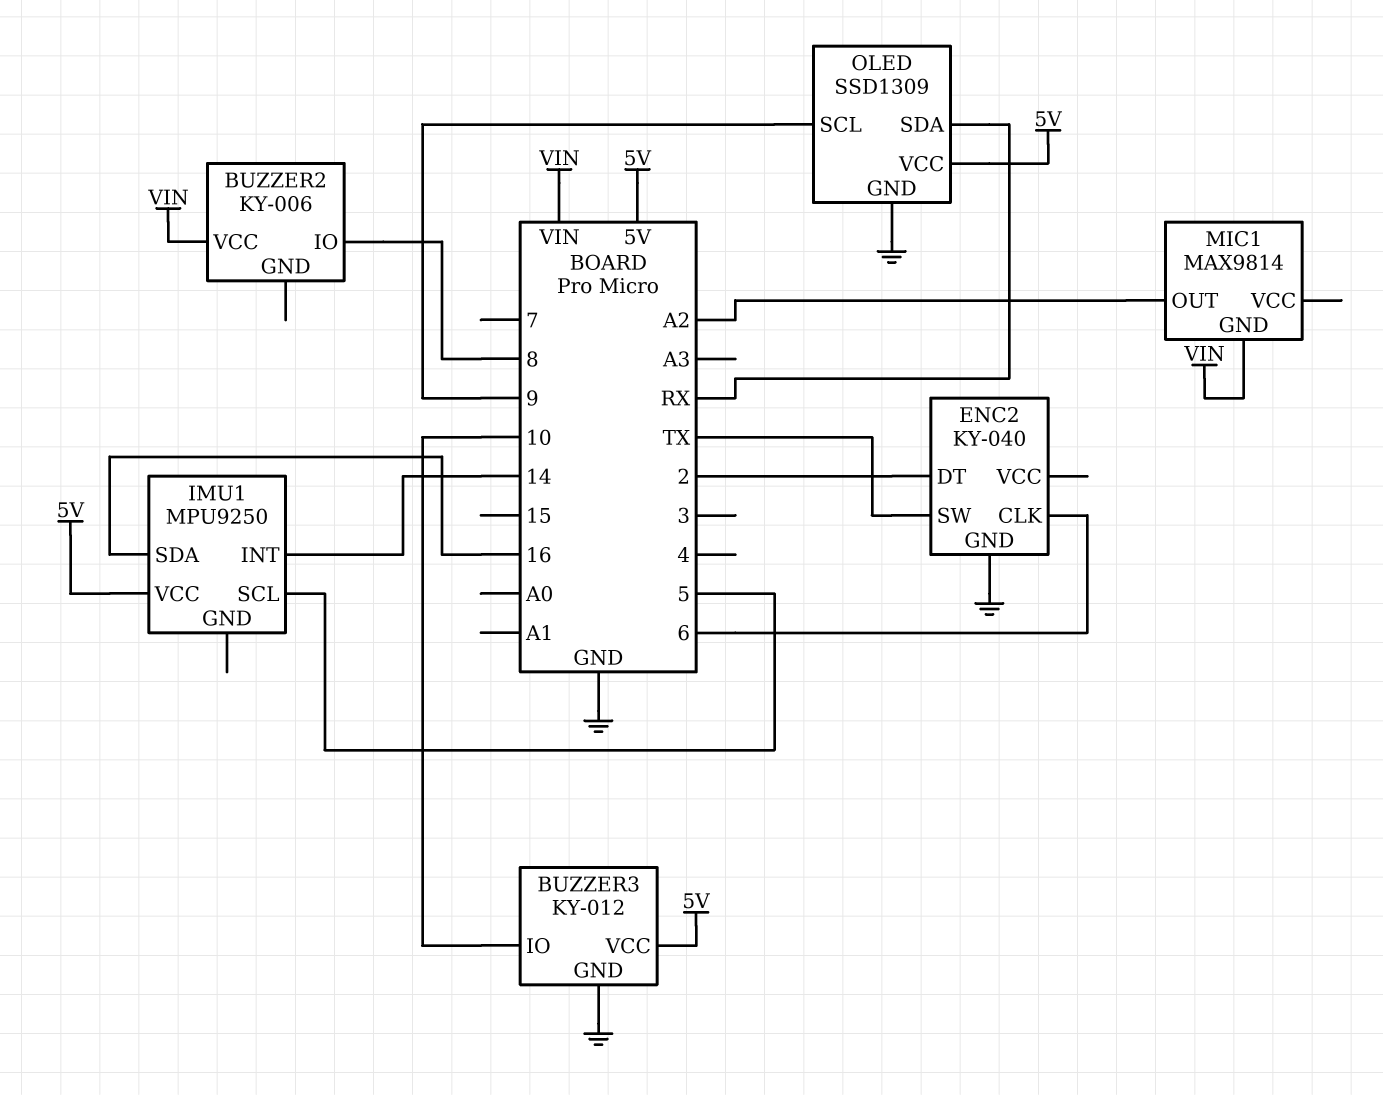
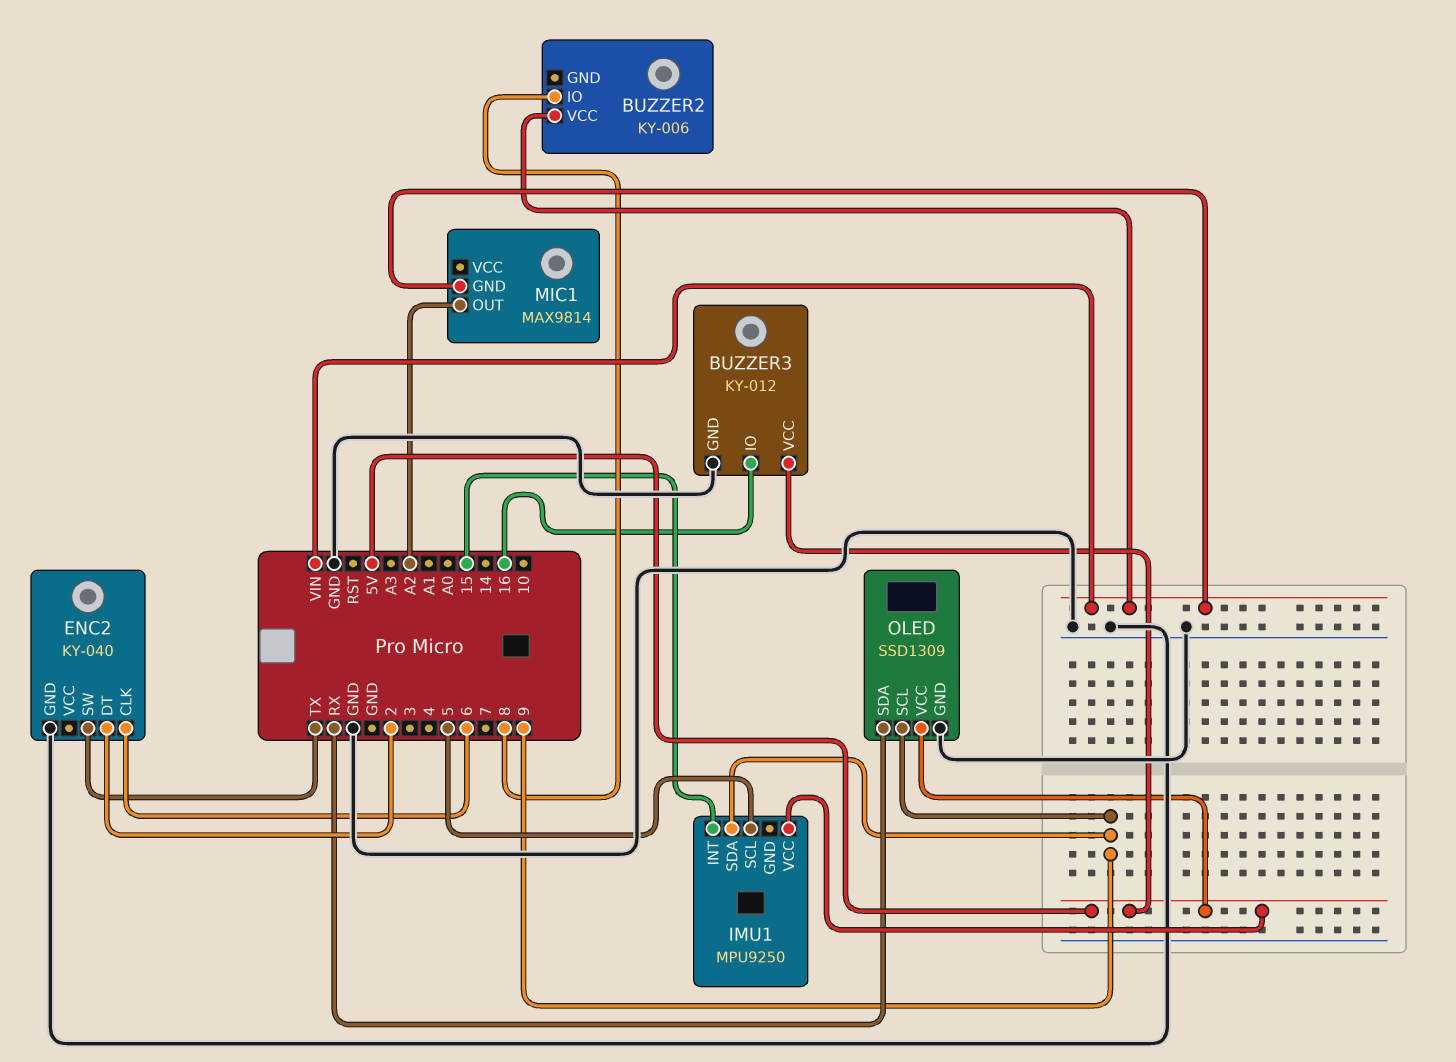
BUZZER3 pin IO: 10 -> 16
IMU1 pin INT: 14 -> 15
IMU1 pin SDA: 16 -> 9

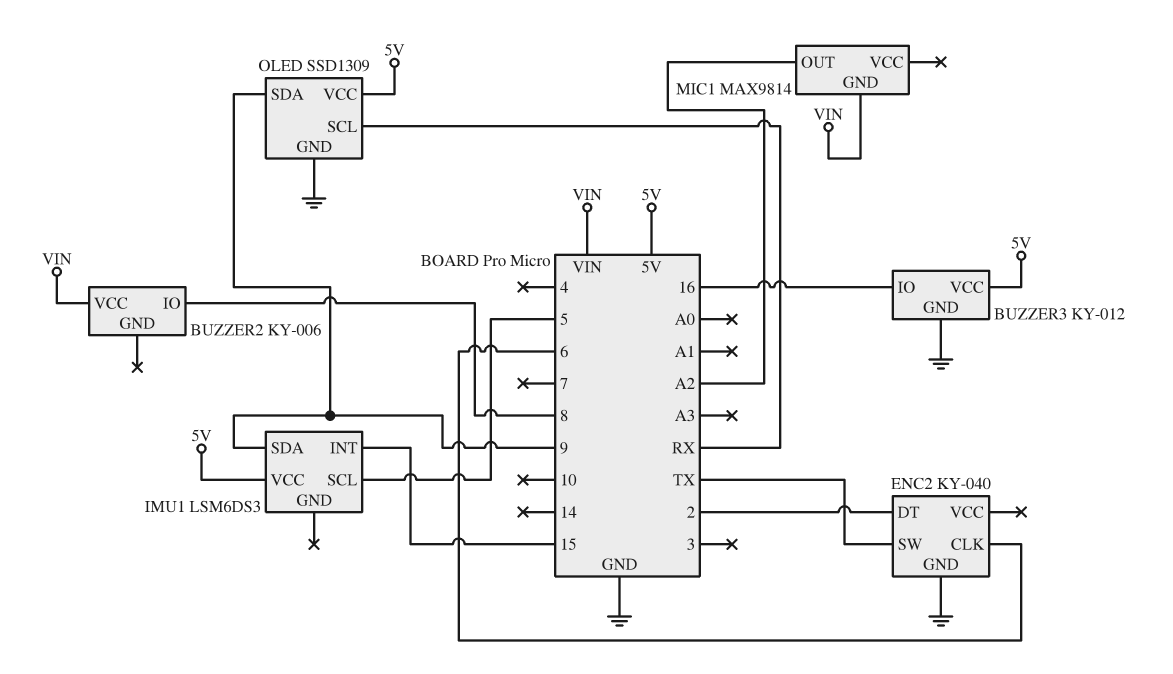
IMU1: MPU9250 -> LSM6DS3
OLED pin SCL: 9 -> RX
OLED pin SDA: RX -> 9

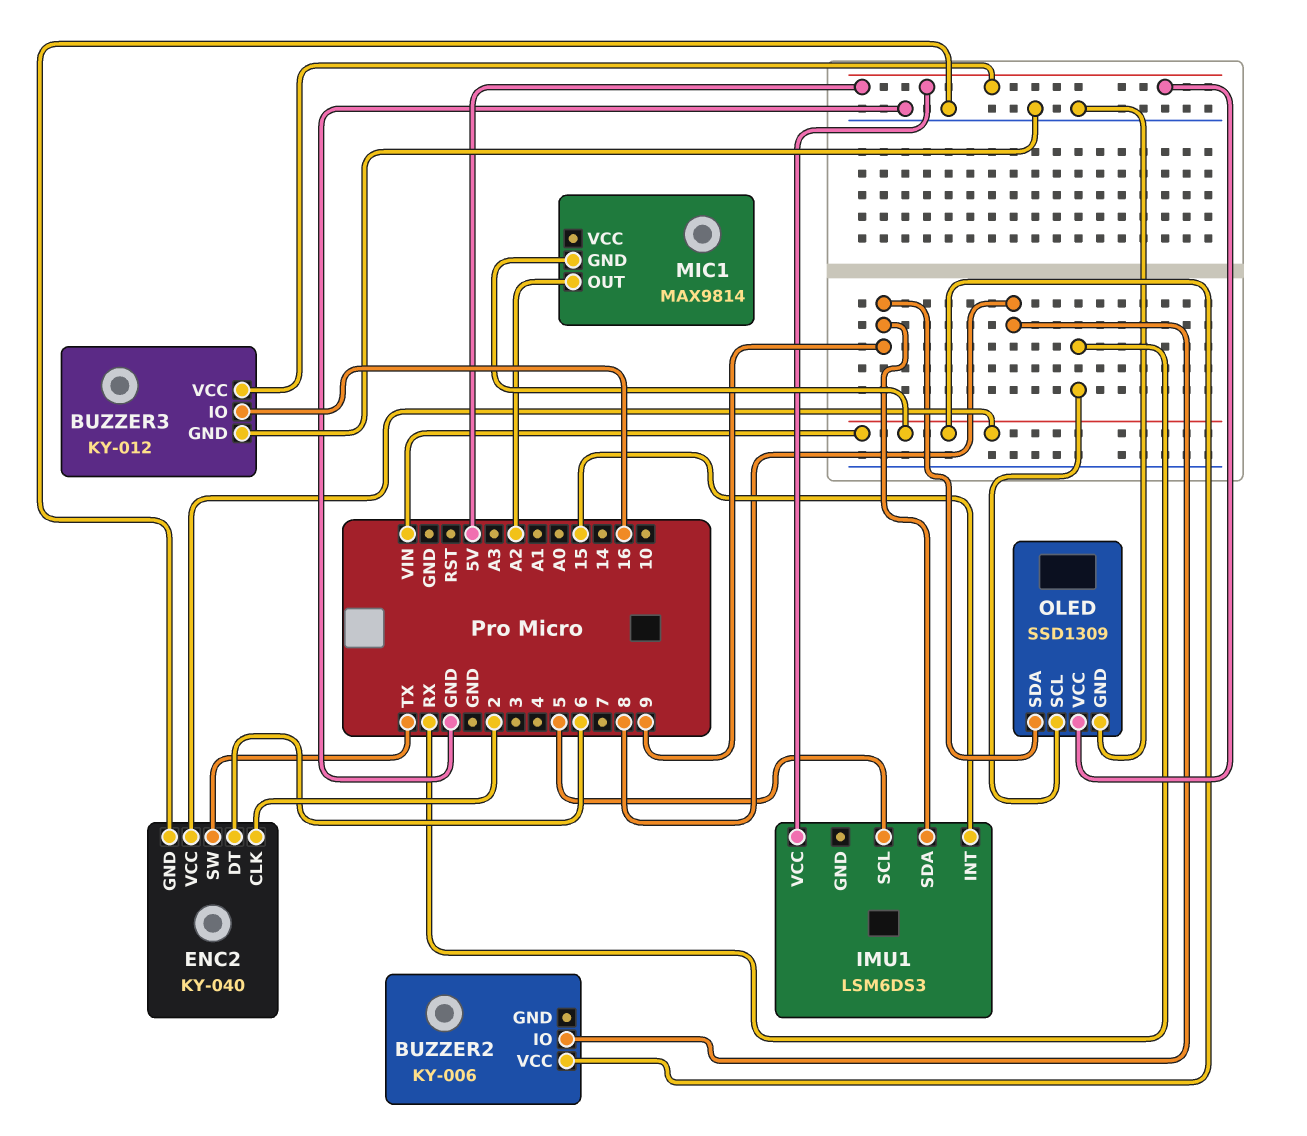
ENC2 pin CLK: 6 -> 2
ENC2 pin DT: 2 -> 6
ENC2 pin VCC: none -> VIN

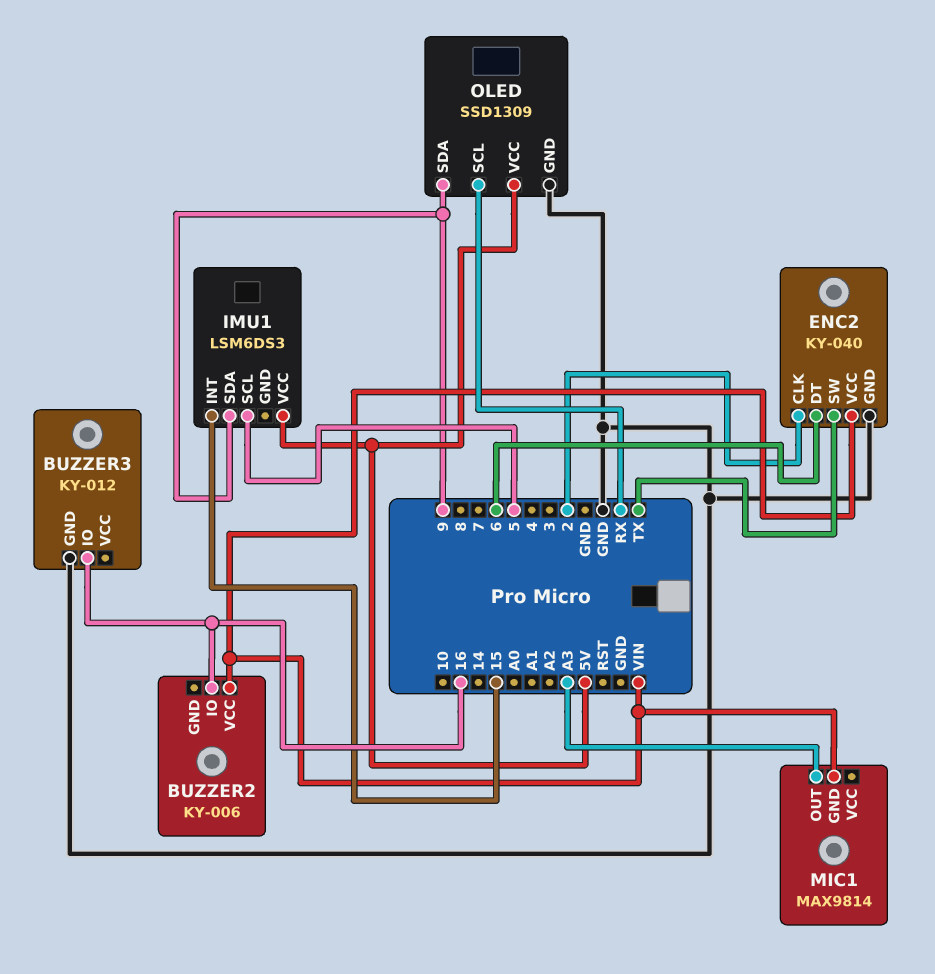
BUZZER2 pin IO: 8 -> 16
BUZZER3 pin VCC: 5V -> none
MIC1 pin OUT: A2 -> A3

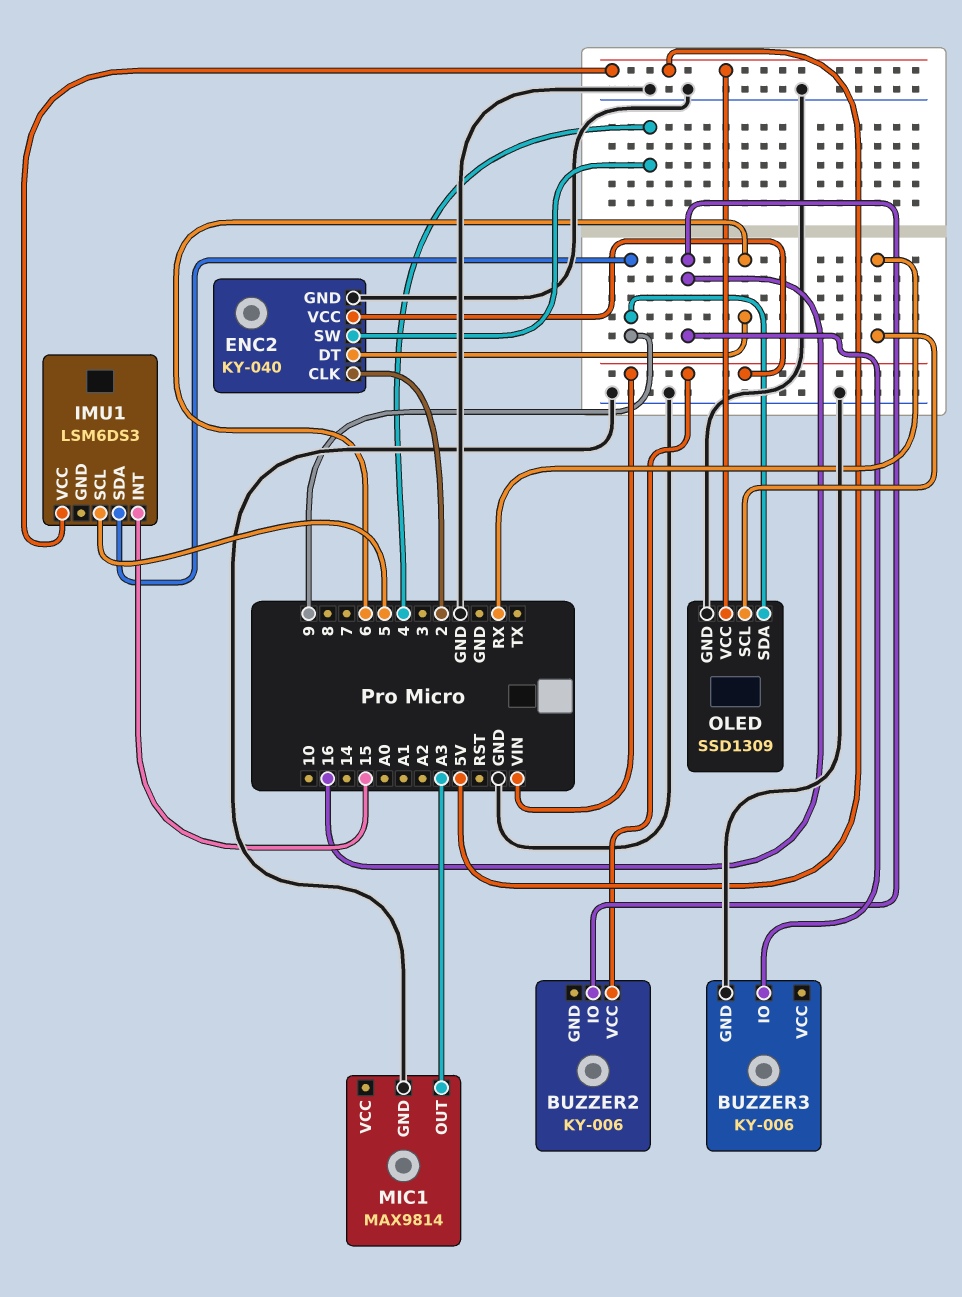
BUZZER3: KY-012 -> KY-006
ENC2 pin SW: TX -> 4
MIC1 pin GND: VIN -> GND

